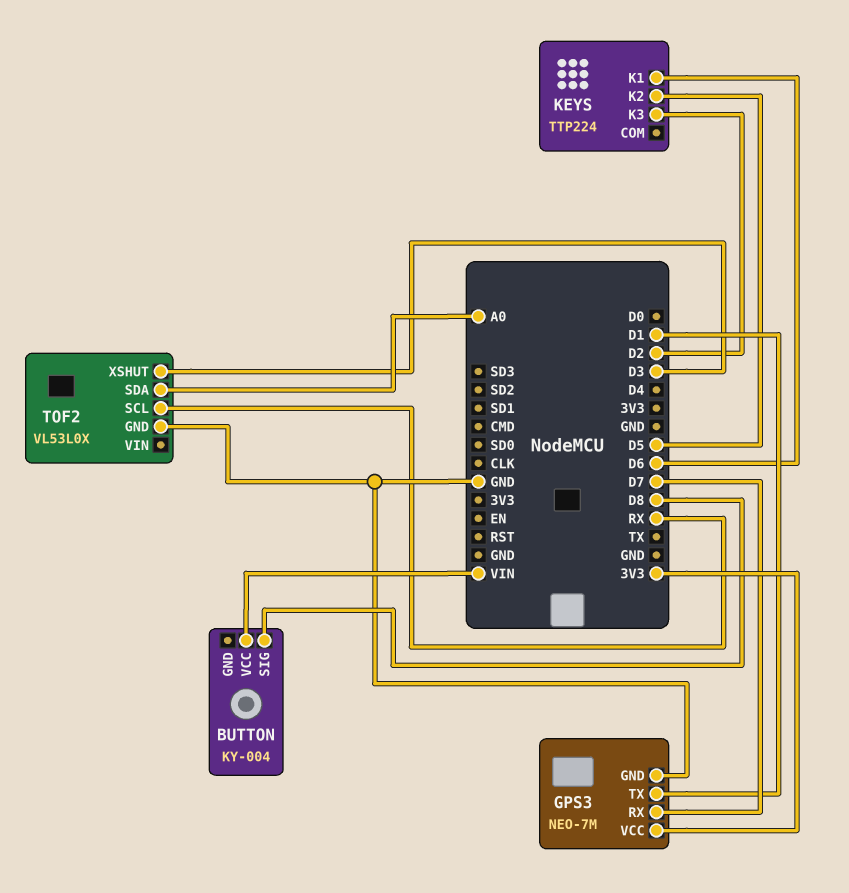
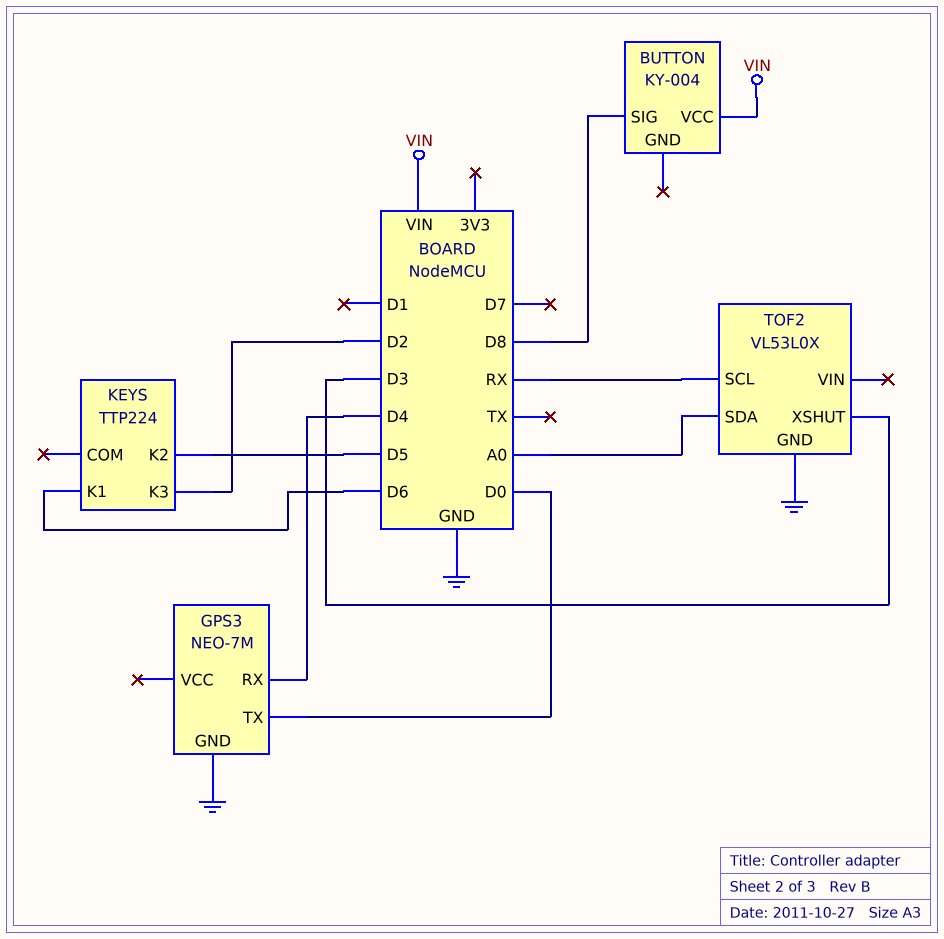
GPS3 pin RX: D7 -> D4
GPS3 pin TX: D1 -> D0
GPS3 pin VCC: 3V3 -> none

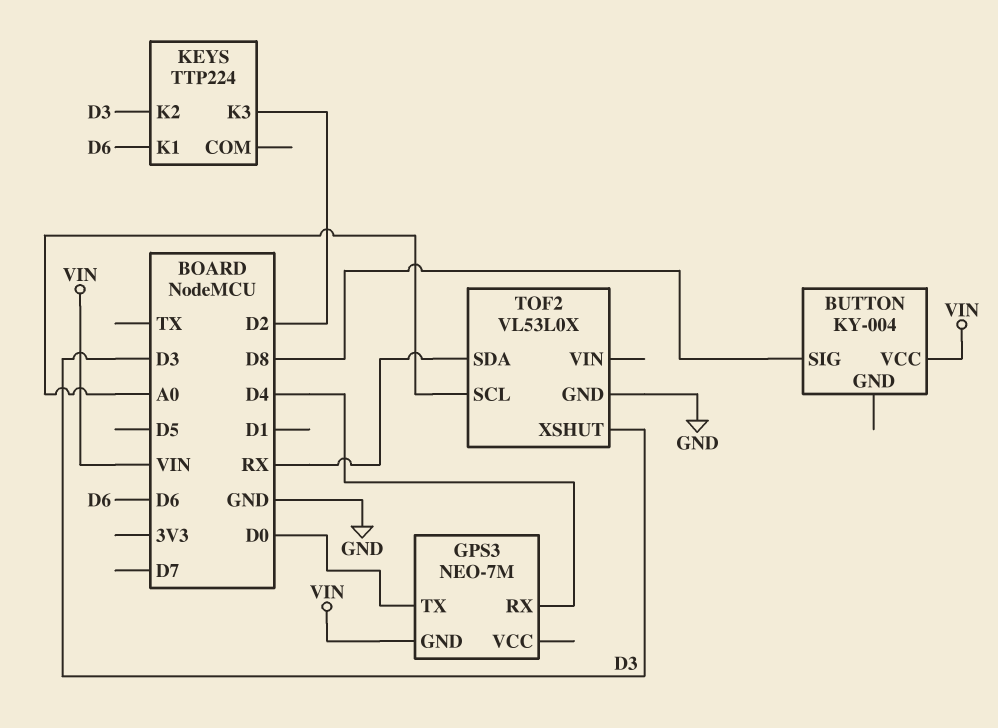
GPS3 pin GND: GND -> VIN
KEYS pin K2: D5 -> D3
TOF2 pin SCL: RX -> A0
TOF2 pin SDA: A0 -> RX

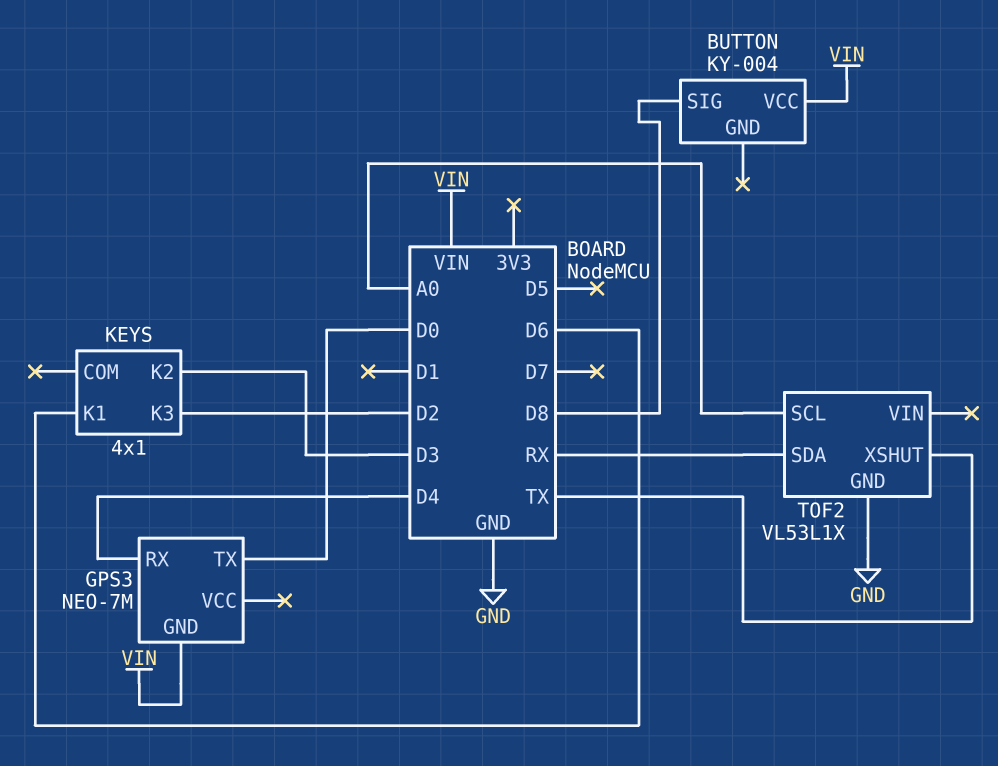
KEYS: TTP224 -> 4x1
TOF2: VL53L0X -> VL53L1X
TOF2 pin XSHUT: D3 -> TX

